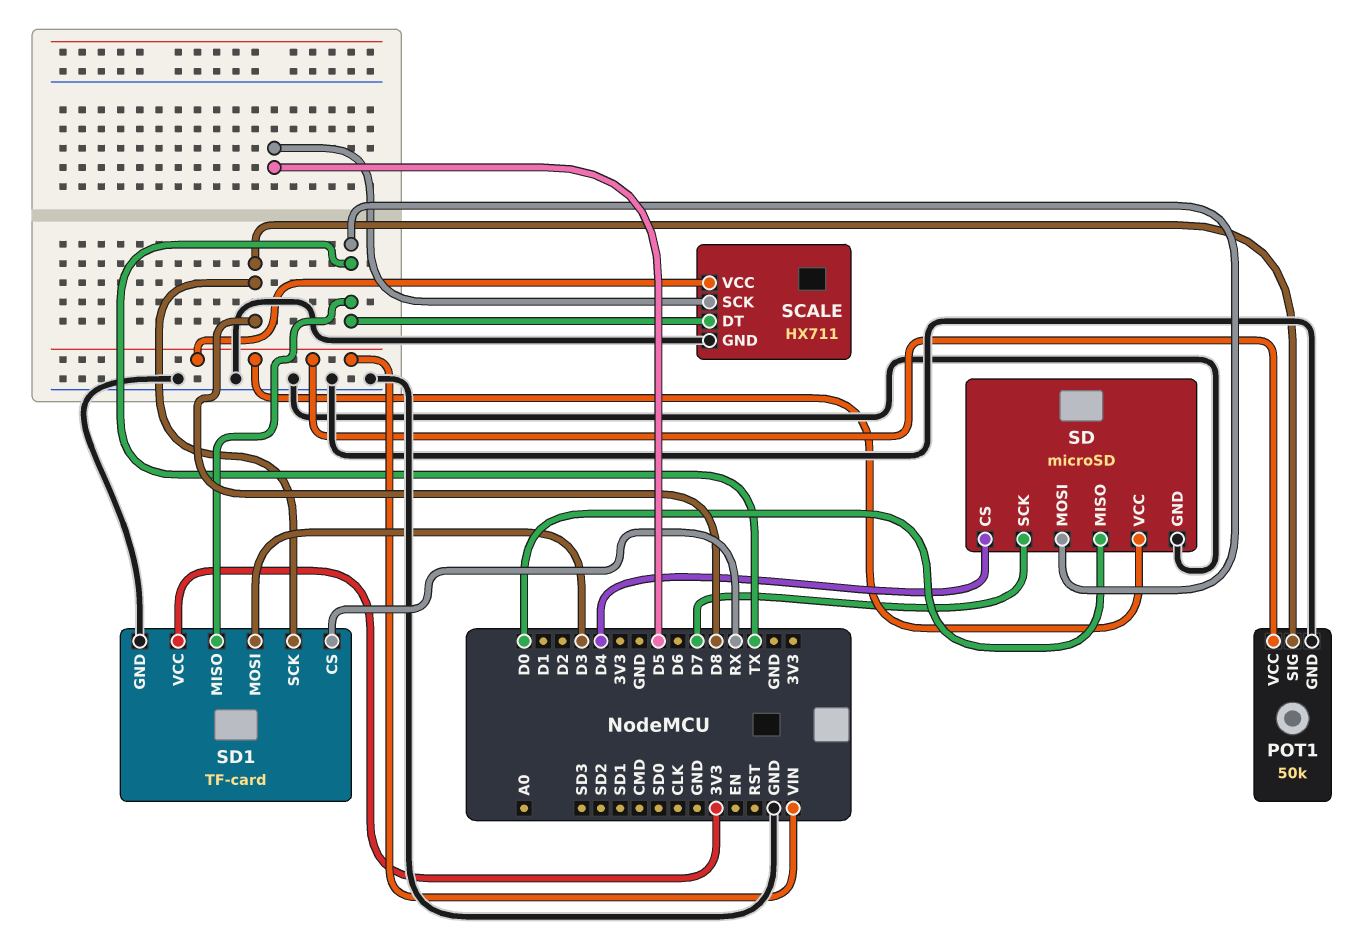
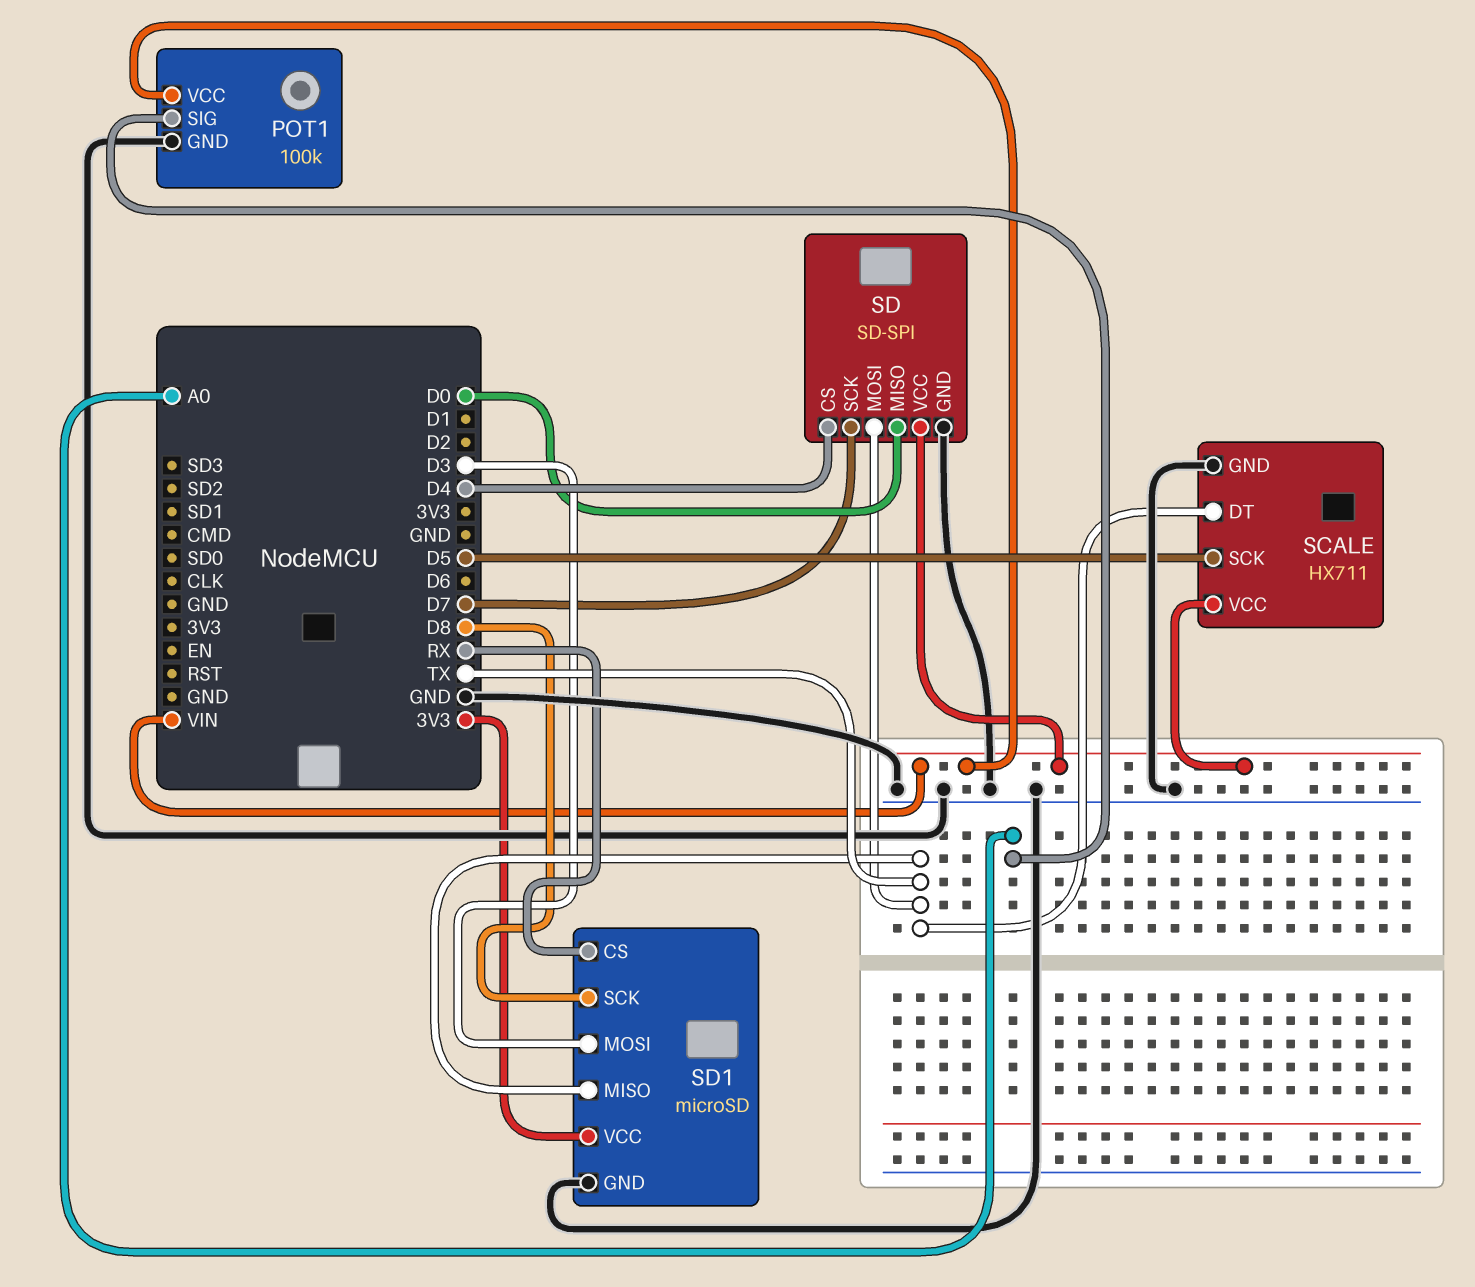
POT1: 50k -> 100k
POT1 pin SIG: D8 -> A0
SD: microSD -> SD-SPI
SD1: TF-card -> microSD

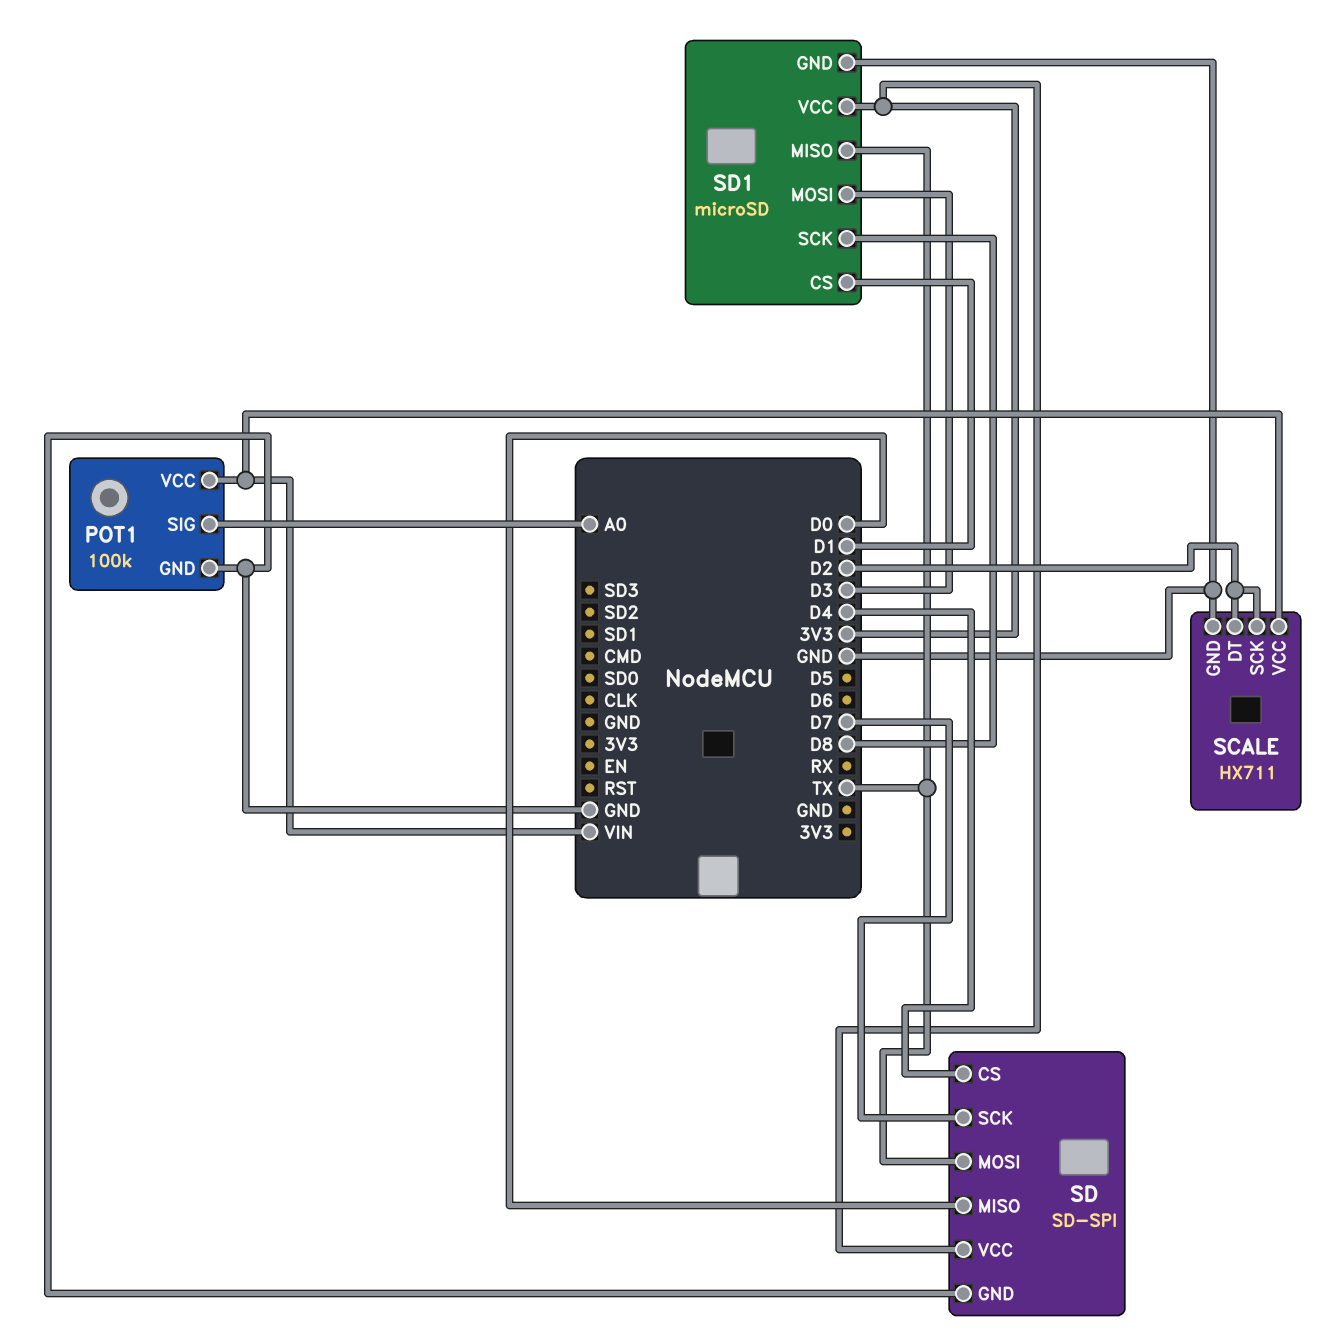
SCALE pin DT: TX -> D2
SCALE pin SCK: D5 -> D2
SD pin VCC: VIN -> 3V3
SD1 pin CS: RX -> D1

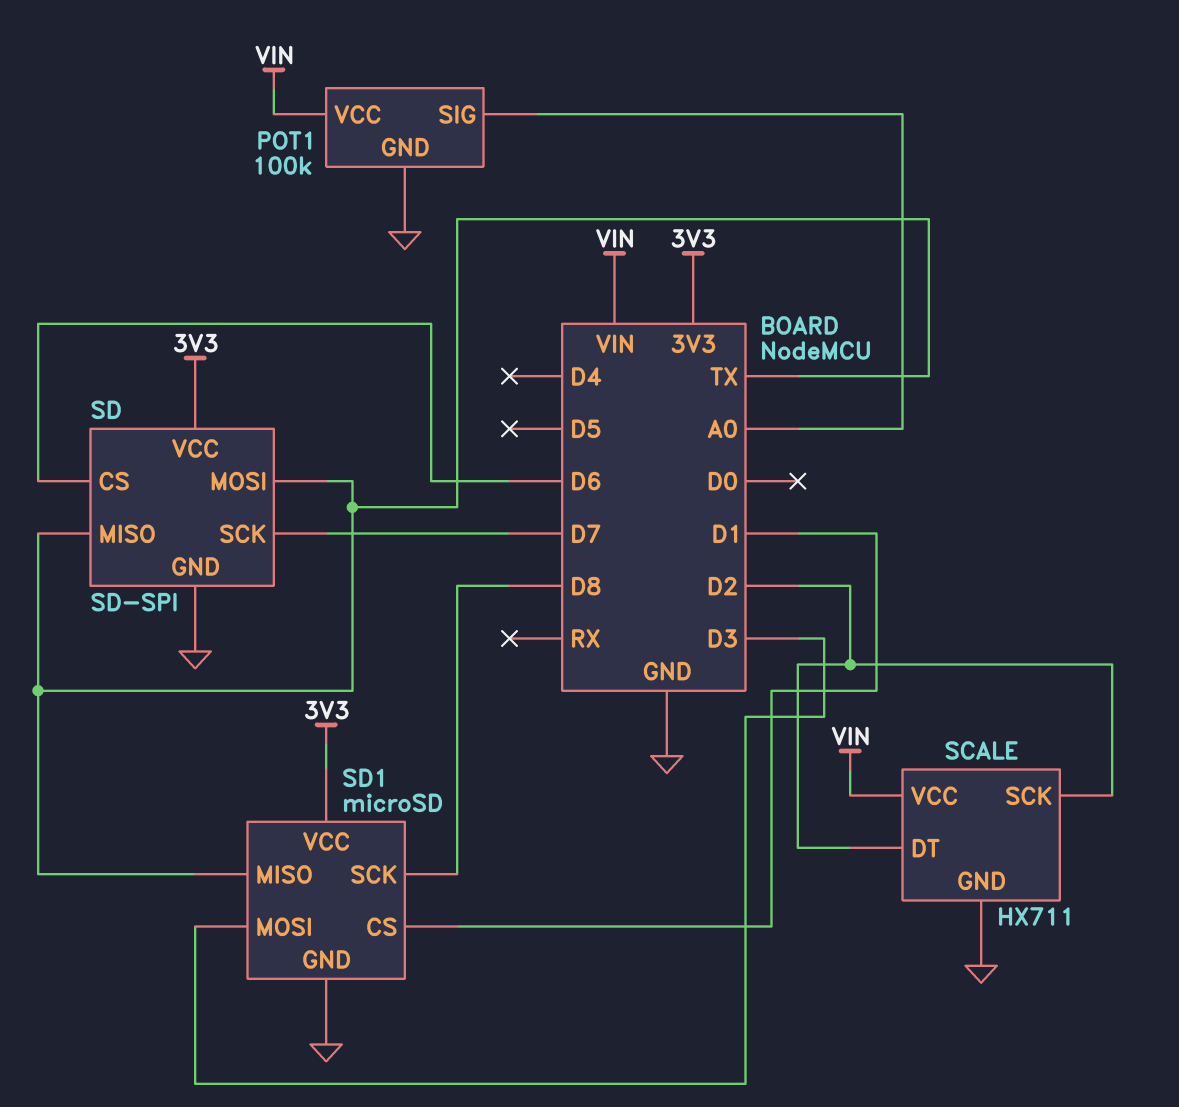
SD pin CS: D4 -> D6
SD pin MISO: D0 -> TX

